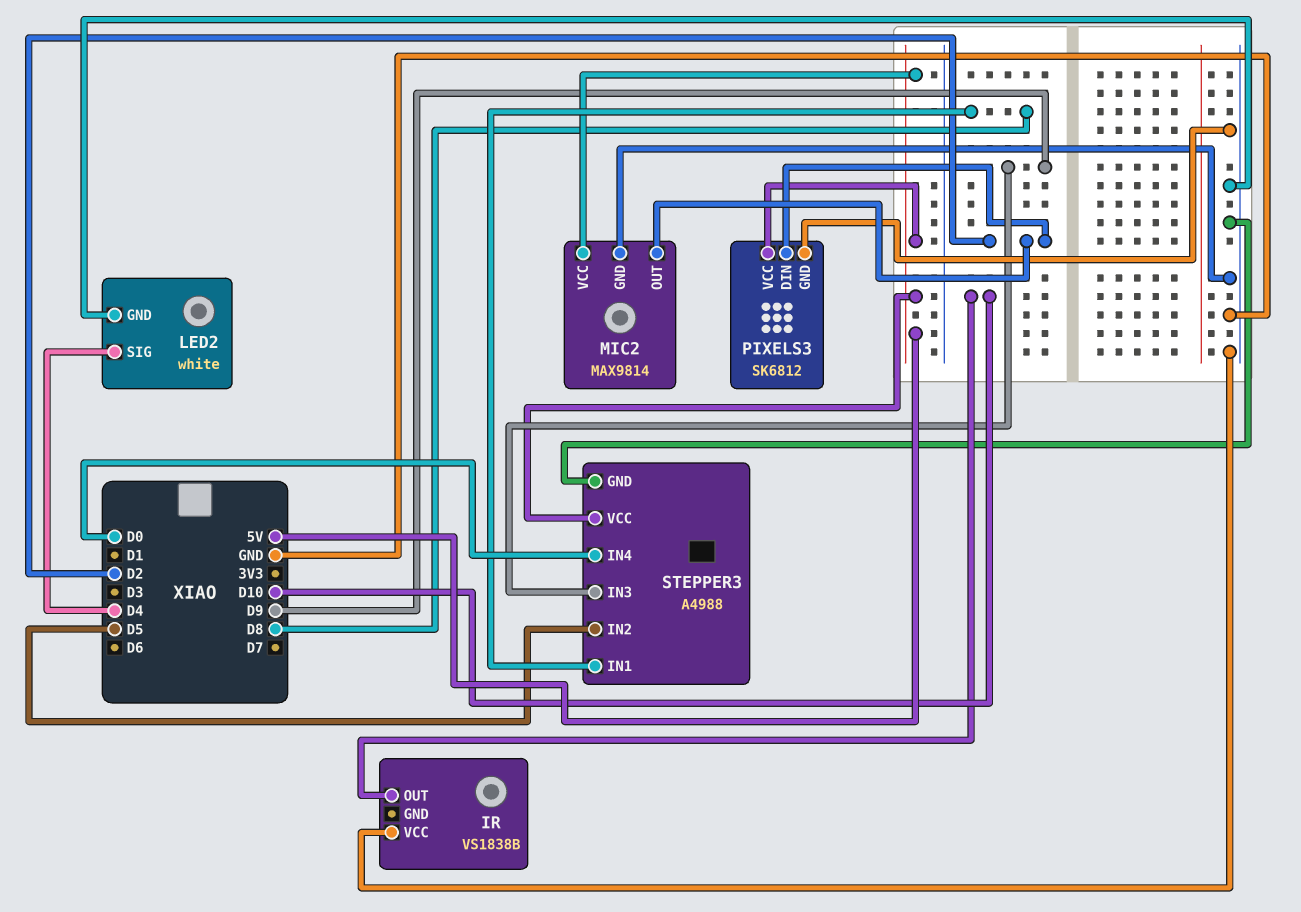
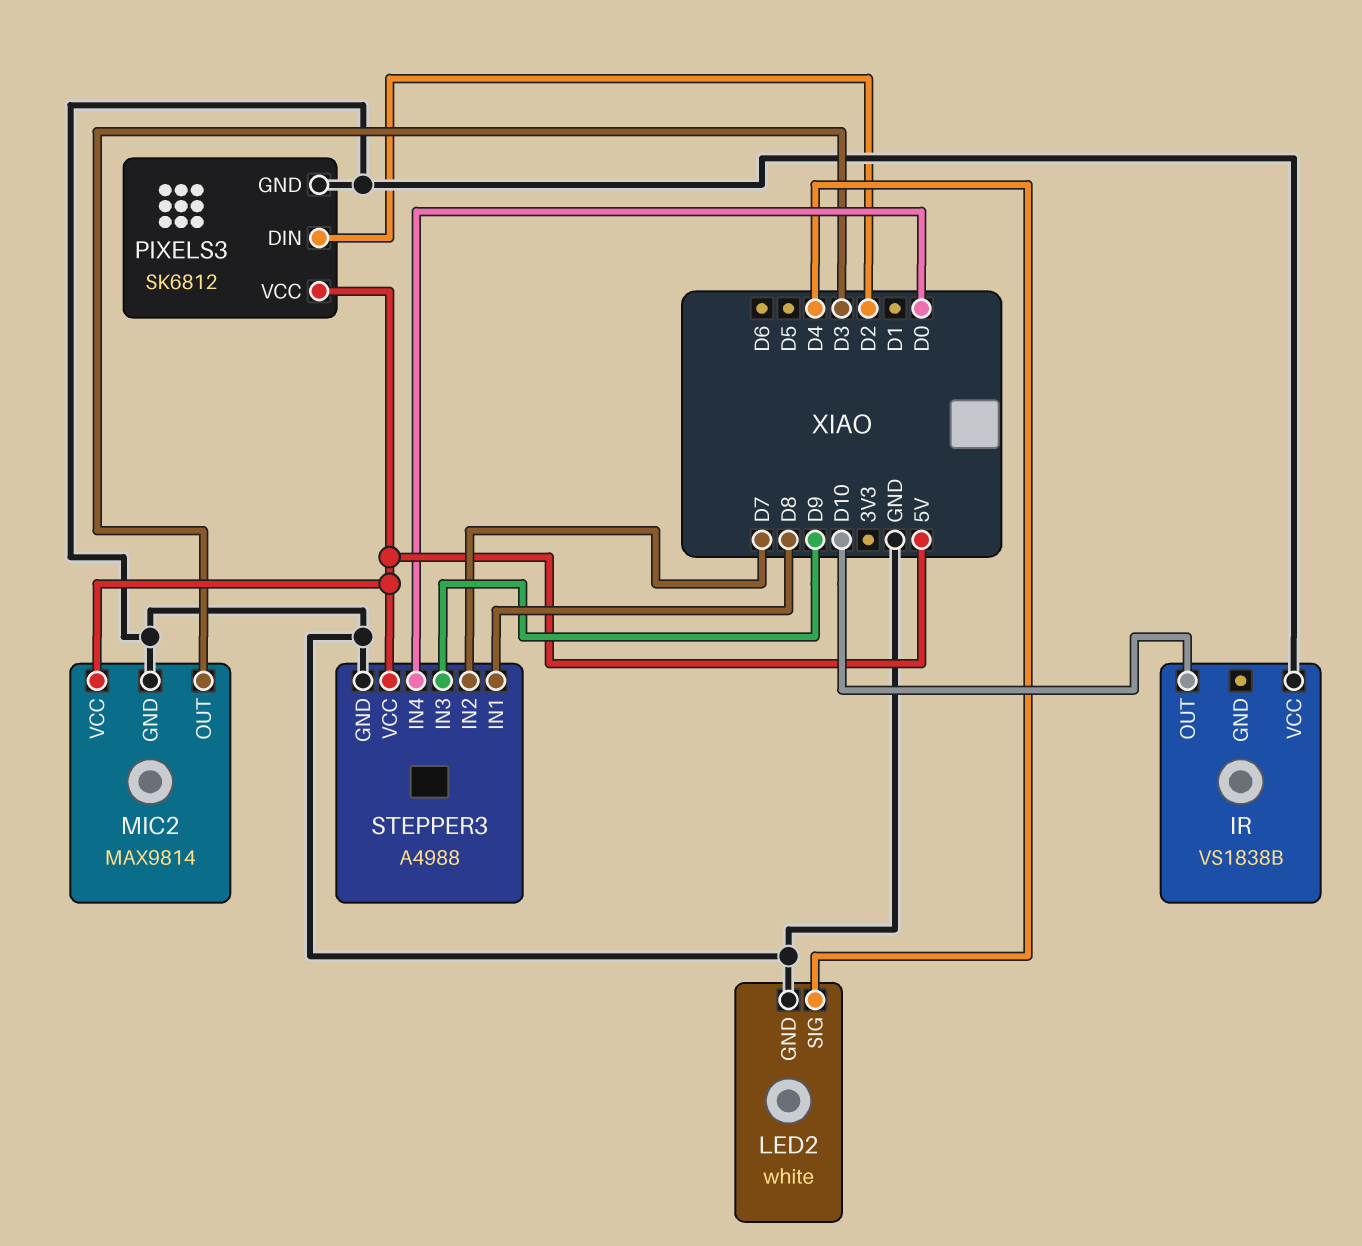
MIC2 pin OUT: D2 -> D3
STEPPER3 pin IN2: D5 -> D7

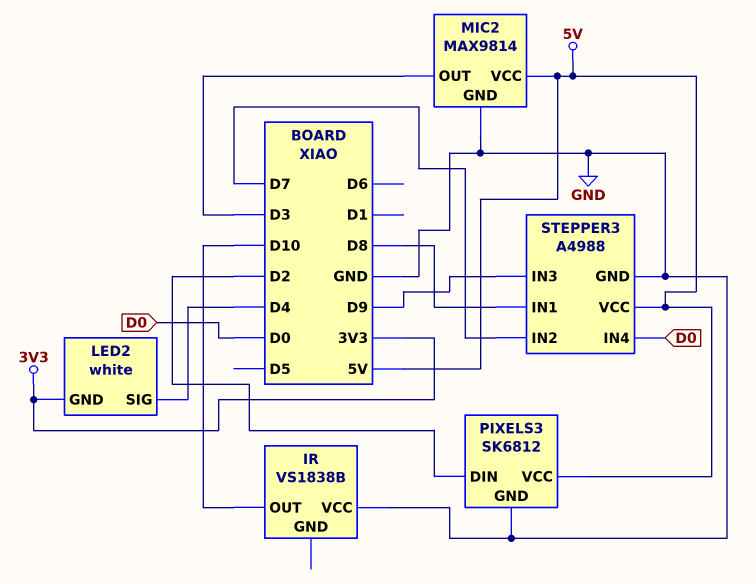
LED2 pin GND: GND -> 3V3

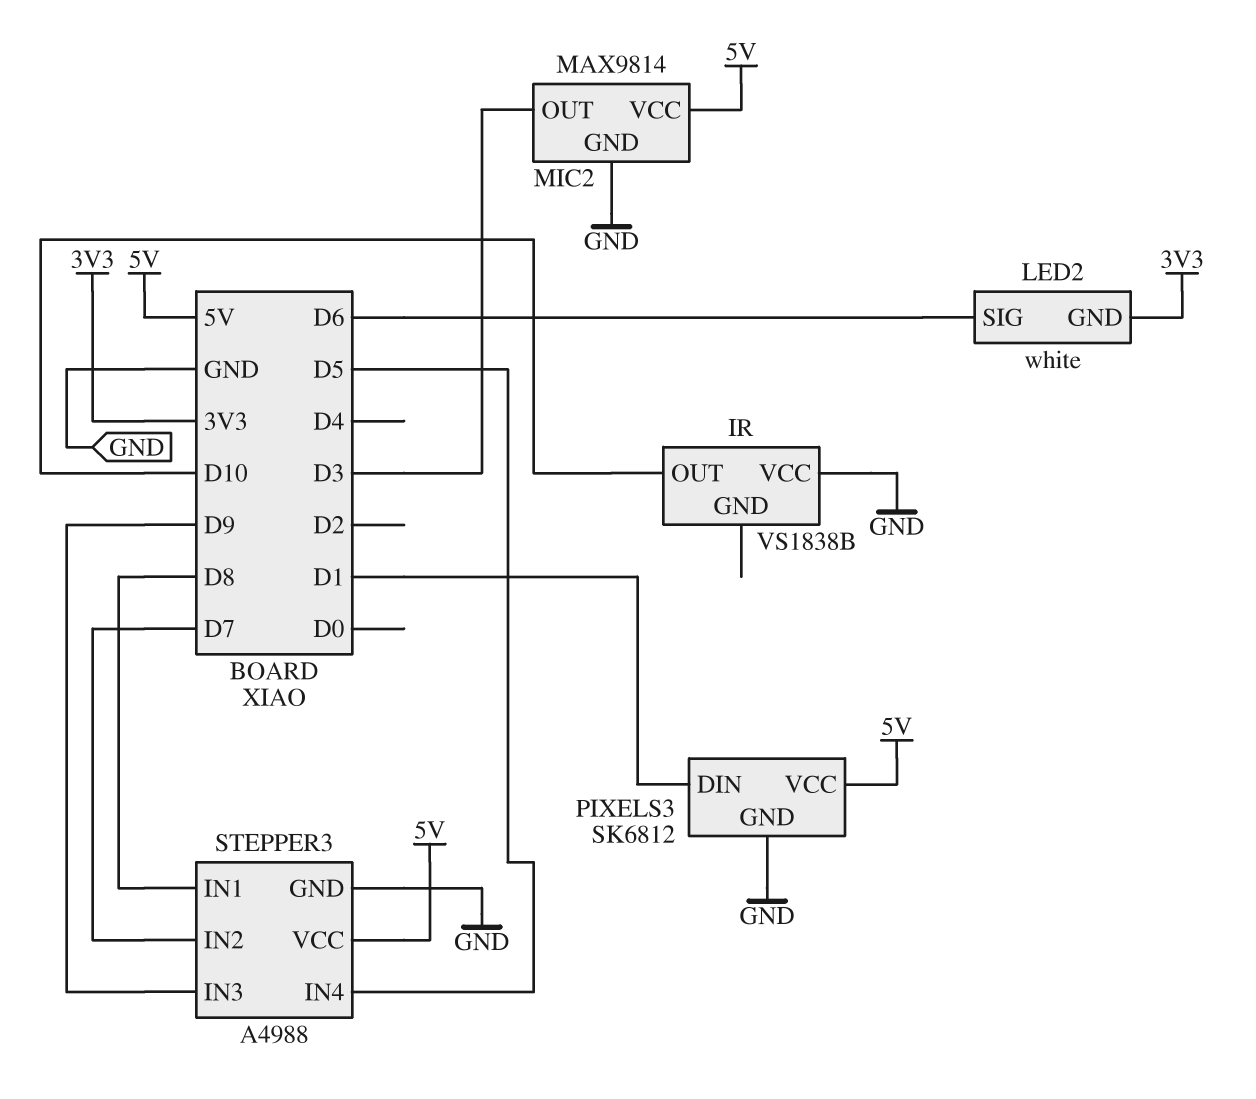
LED2 pin SIG: D4 -> D6
PIXELS3 pin DIN: D2 -> D1
STEPPER3 pin IN4: D0 -> D5

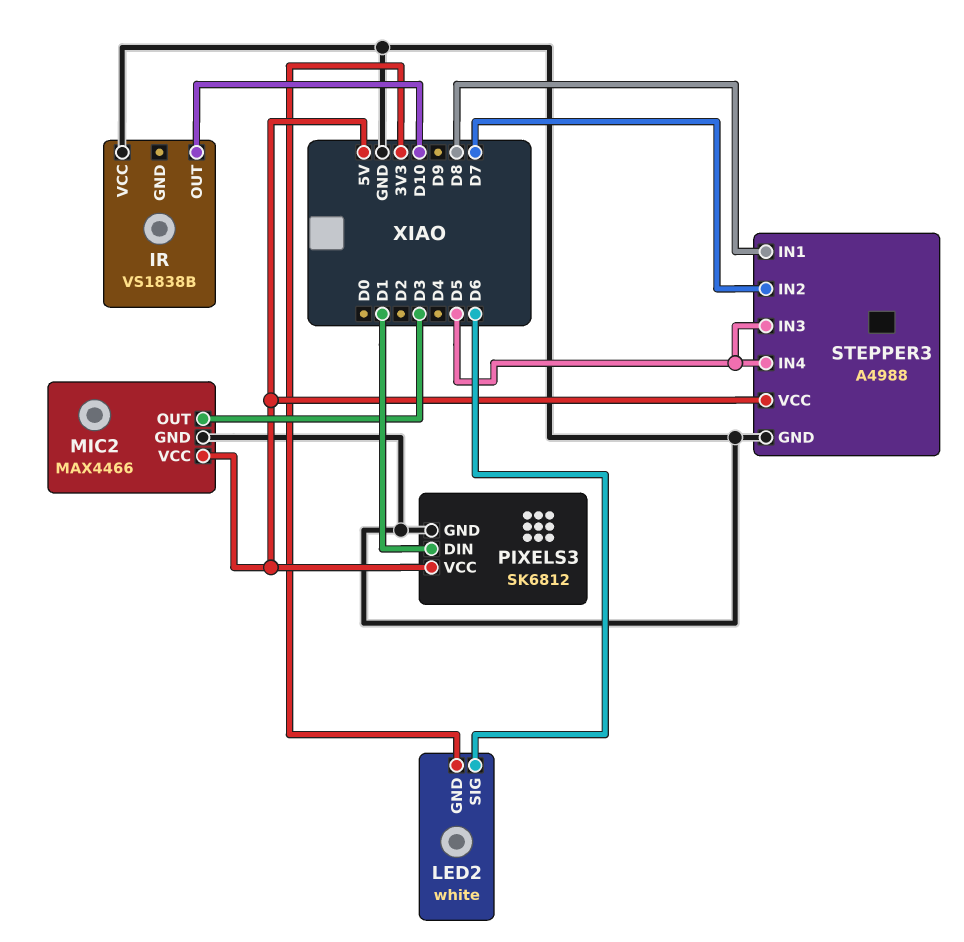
MIC2: MAX9814 -> MAX4466
STEPPER3 pin IN3: D9 -> D5

